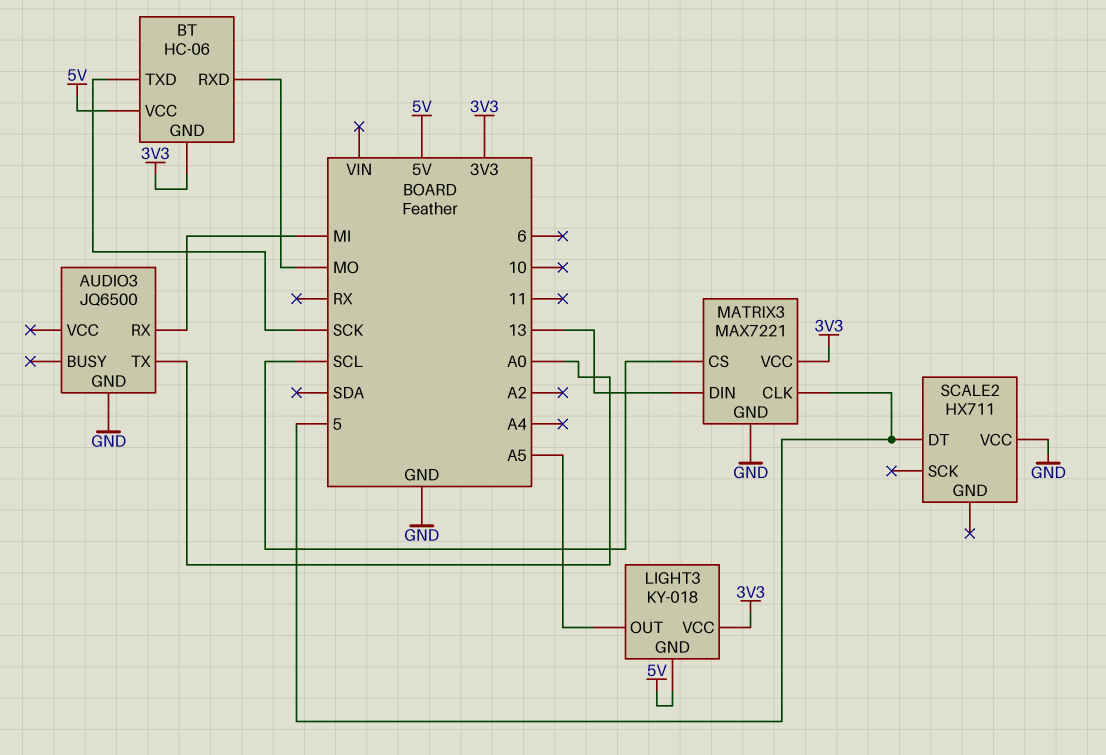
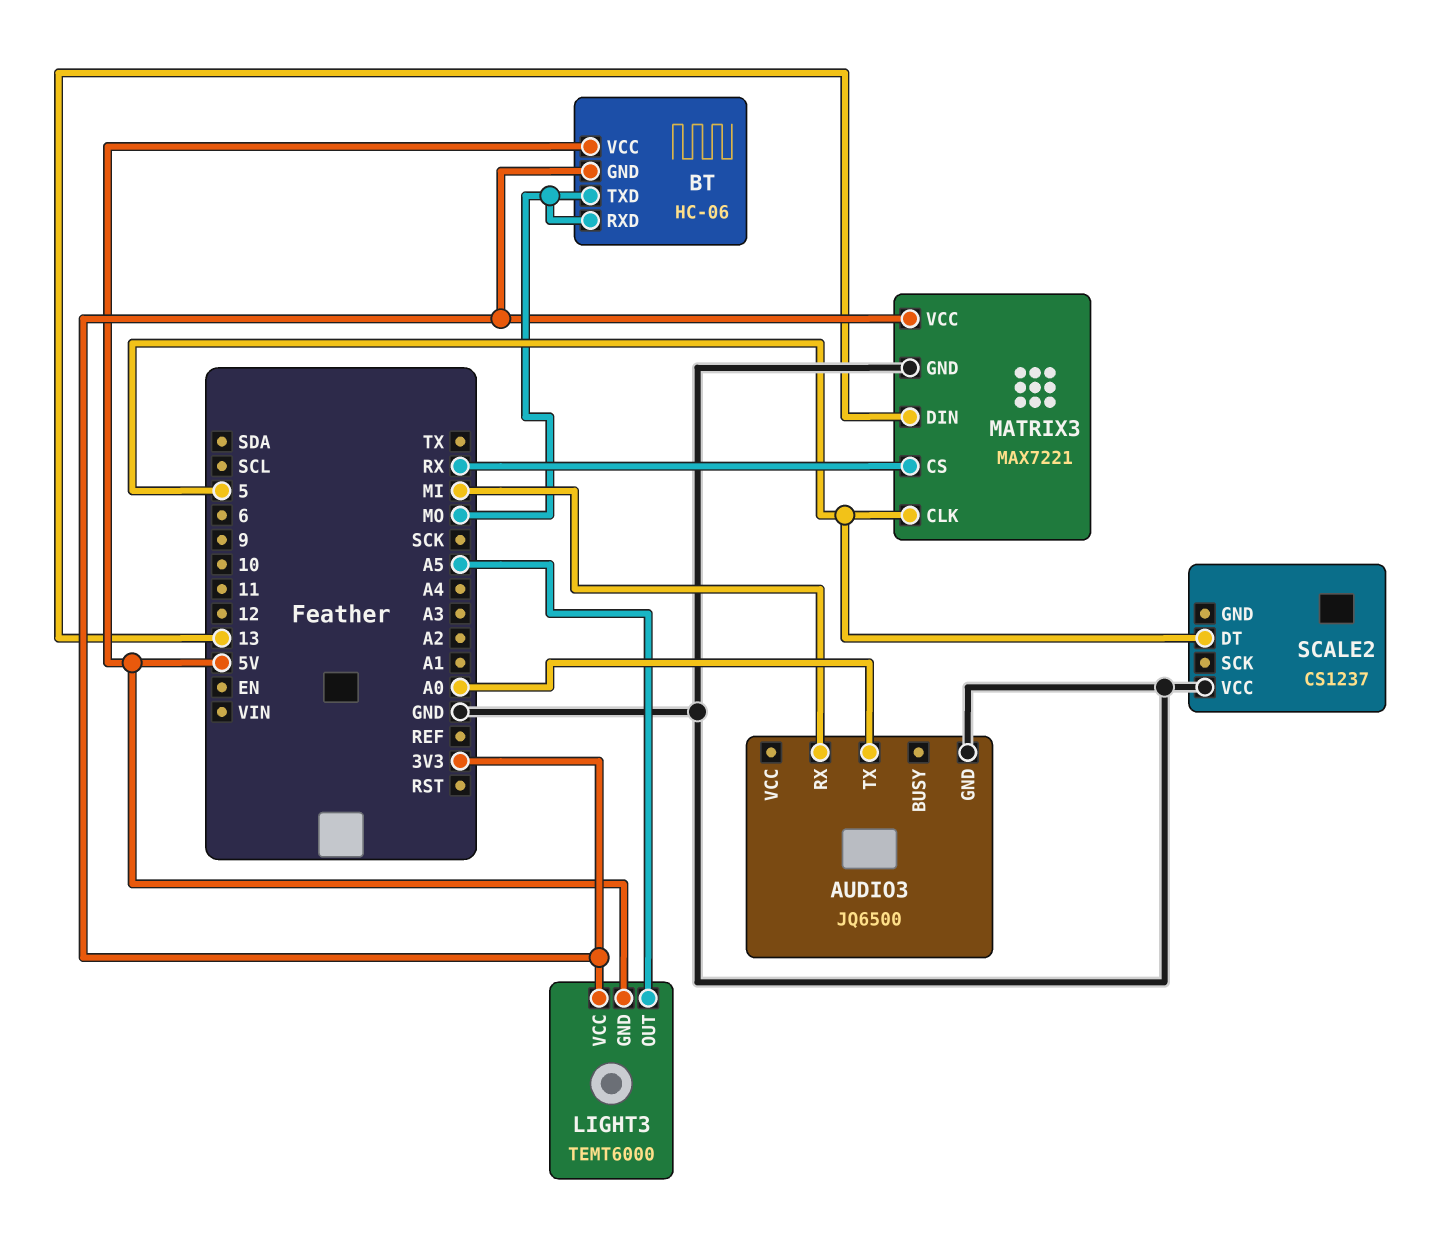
BT pin TXD: SCK -> MO
LIGHT3: KY-018 -> TEMT6000
MATRIX3 pin CS: SCL -> RX
SCALE2: HX711 -> CS1237

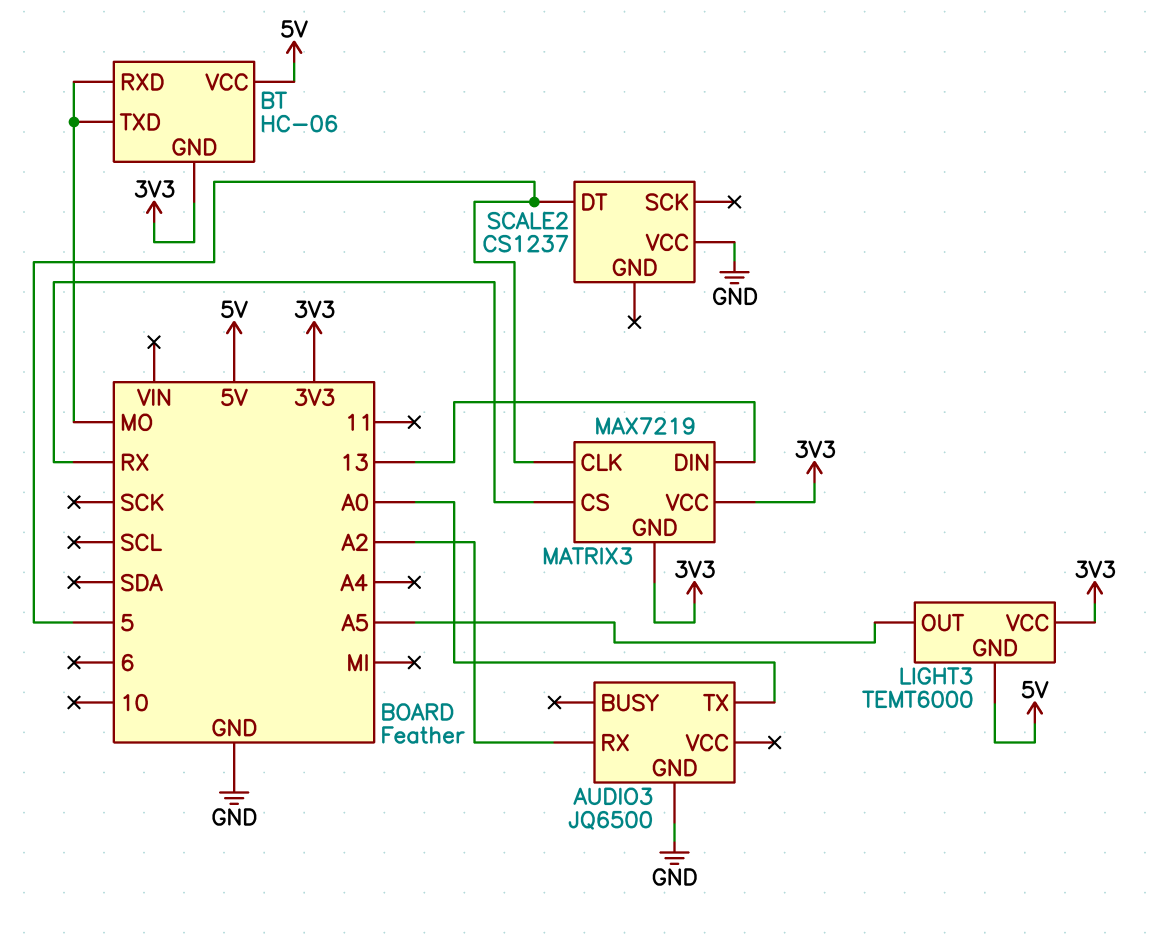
AUDIO3 pin RX: MI -> A2
MATRIX3: MAX7221 -> MAX7219
MATRIX3 pin GND: GND -> 3V3

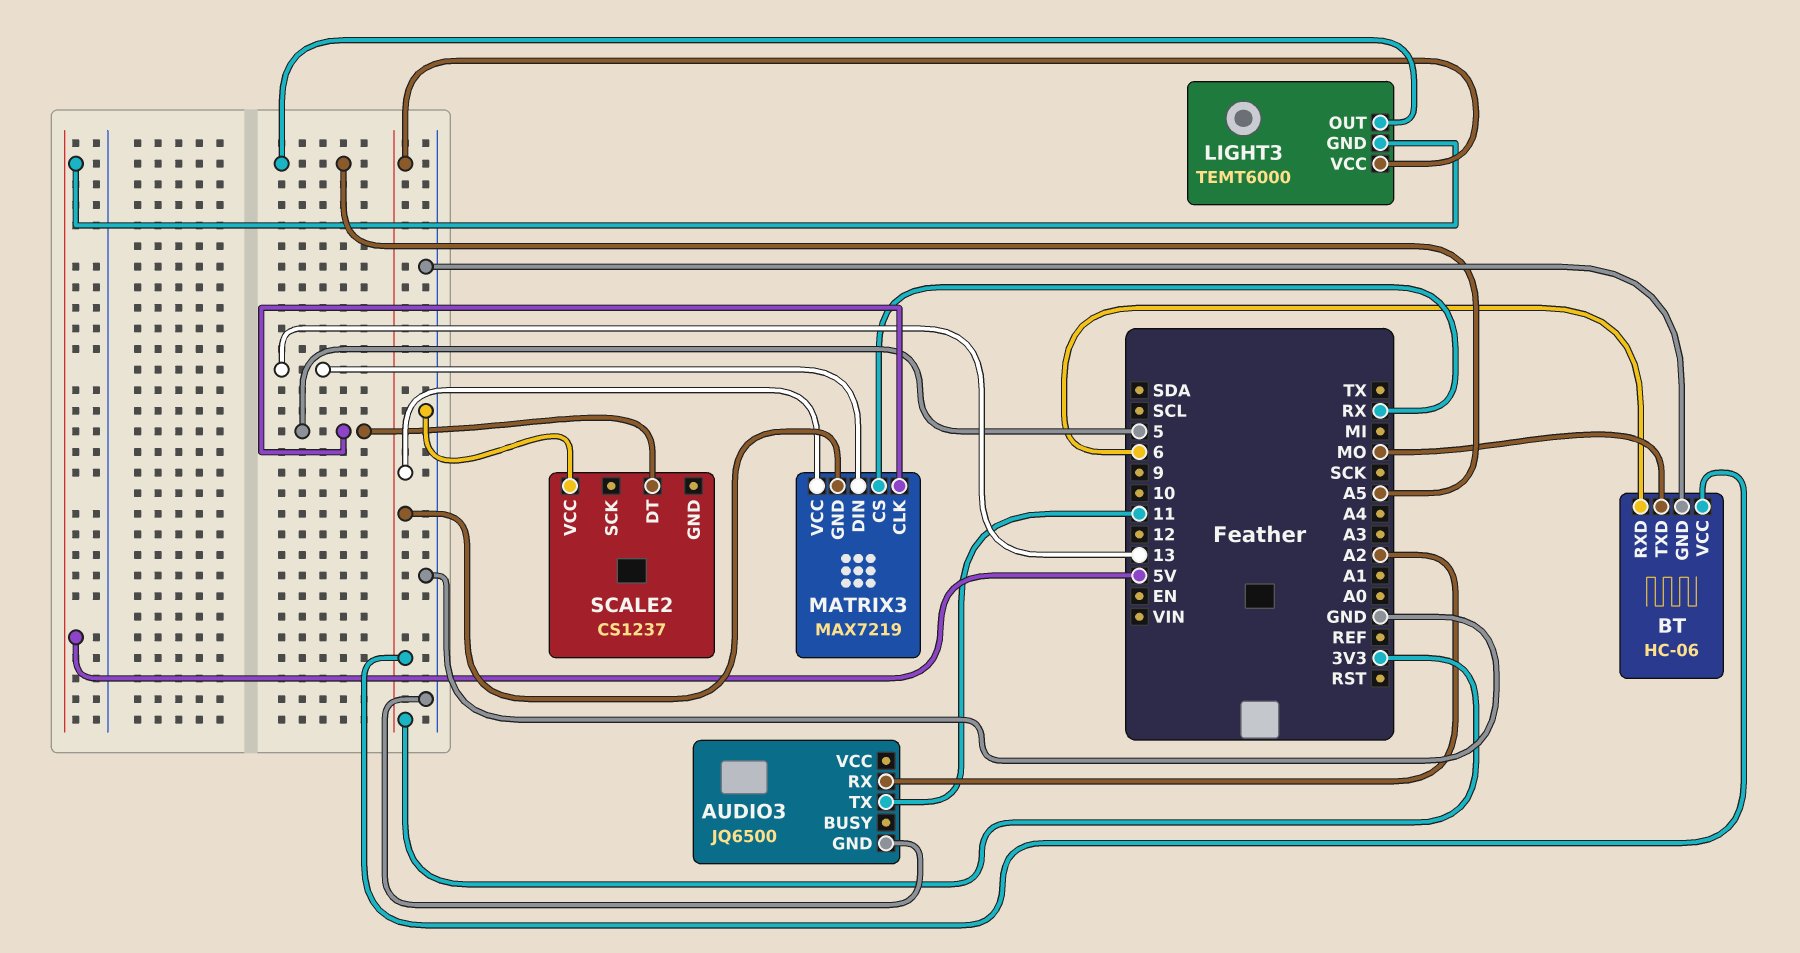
AUDIO3 pin TX: A0 -> 11
BT pin GND: 3V3 -> GND
BT pin RXD: MO -> 6
BT pin VCC: 5V -> 3V3

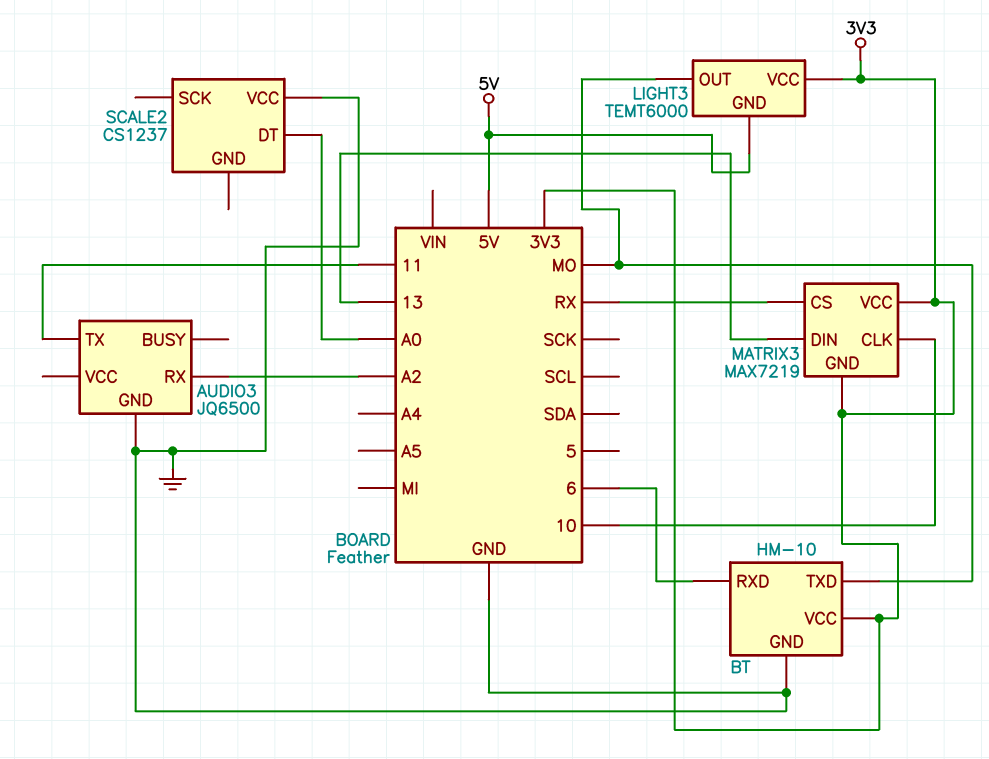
BT: HC-06 -> HM-10
LIGHT3 pin OUT: A5 -> MO
MATRIX3 pin CLK: 5 -> 10
SCALE2 pin DT: 5 -> A0

